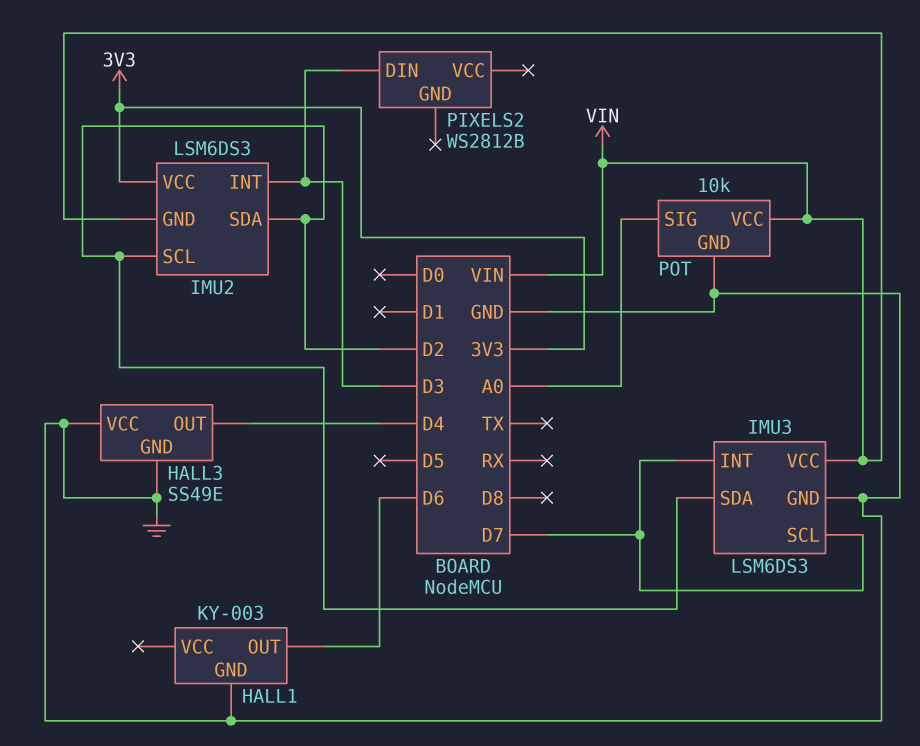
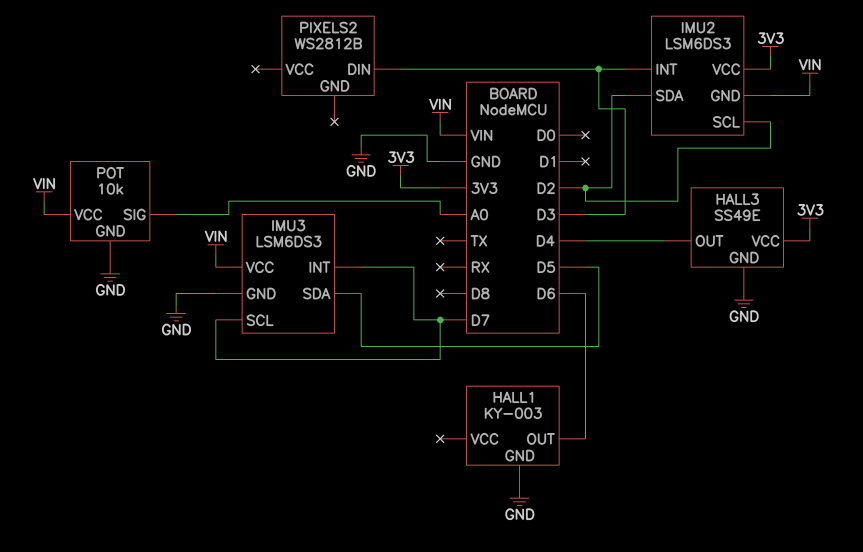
HALL3 pin VCC: GND -> 3V3
IMU3 pin SDA: D2 -> D5

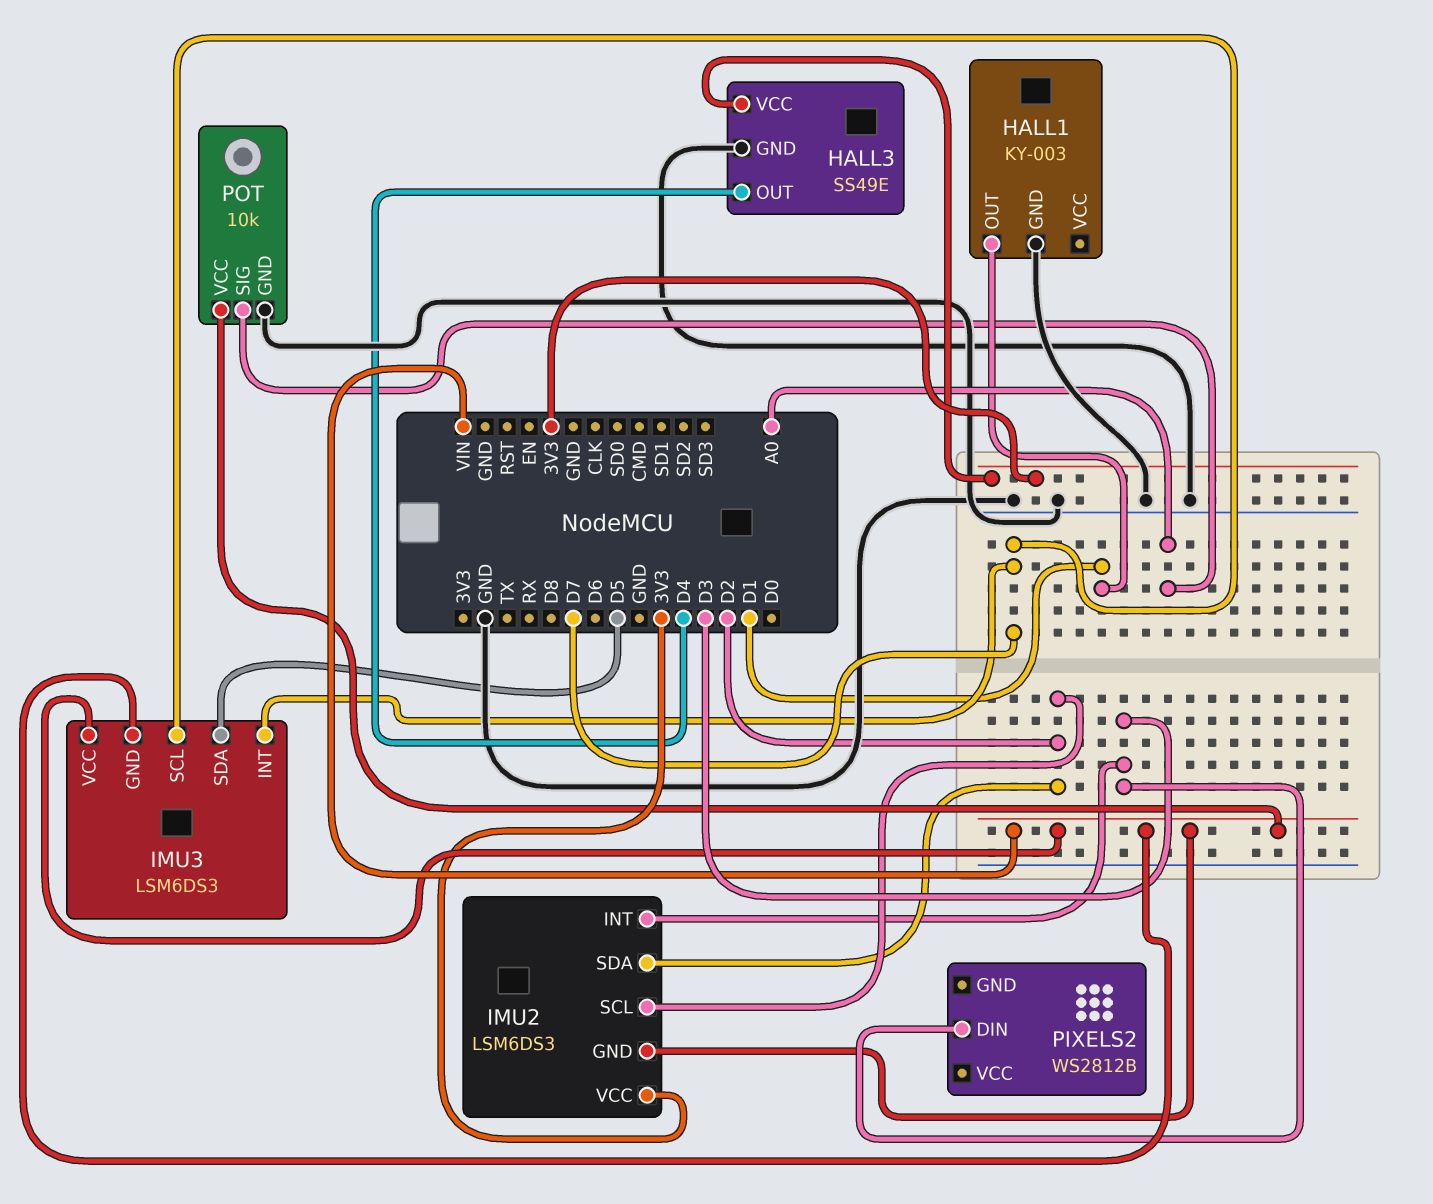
HALL1 pin OUT: D6 -> D1
IMU3 pin GND: GND -> VIN

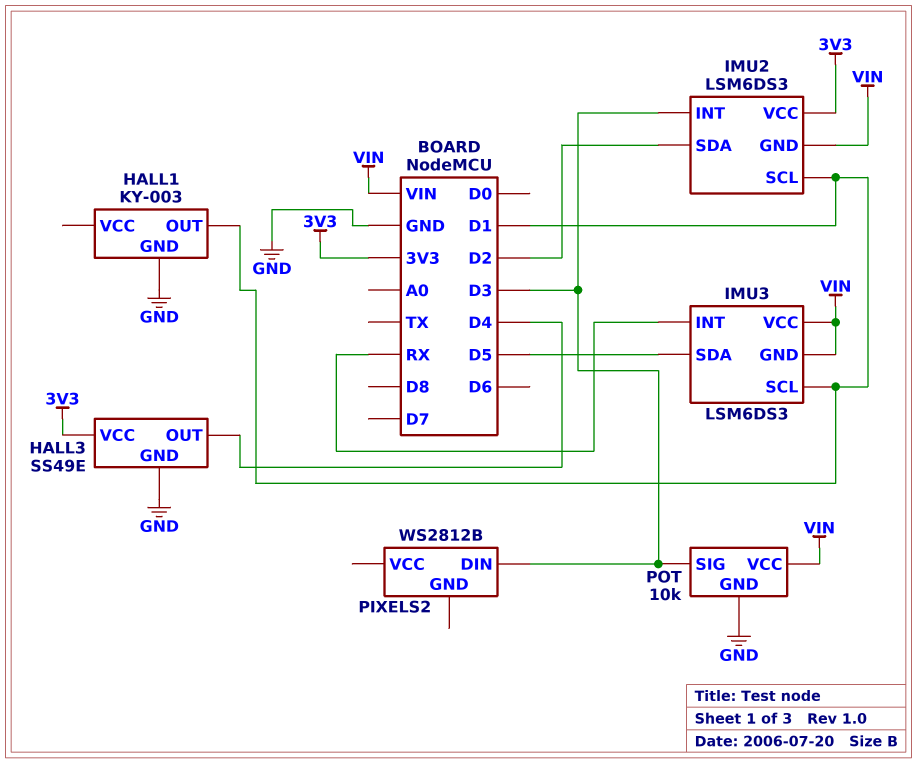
IMU2 pin SCL: D2 -> D1
IMU3 pin INT: D7 -> RX
IMU3 pin SCL: D7 -> D1
POT pin SIG: A0 -> D3

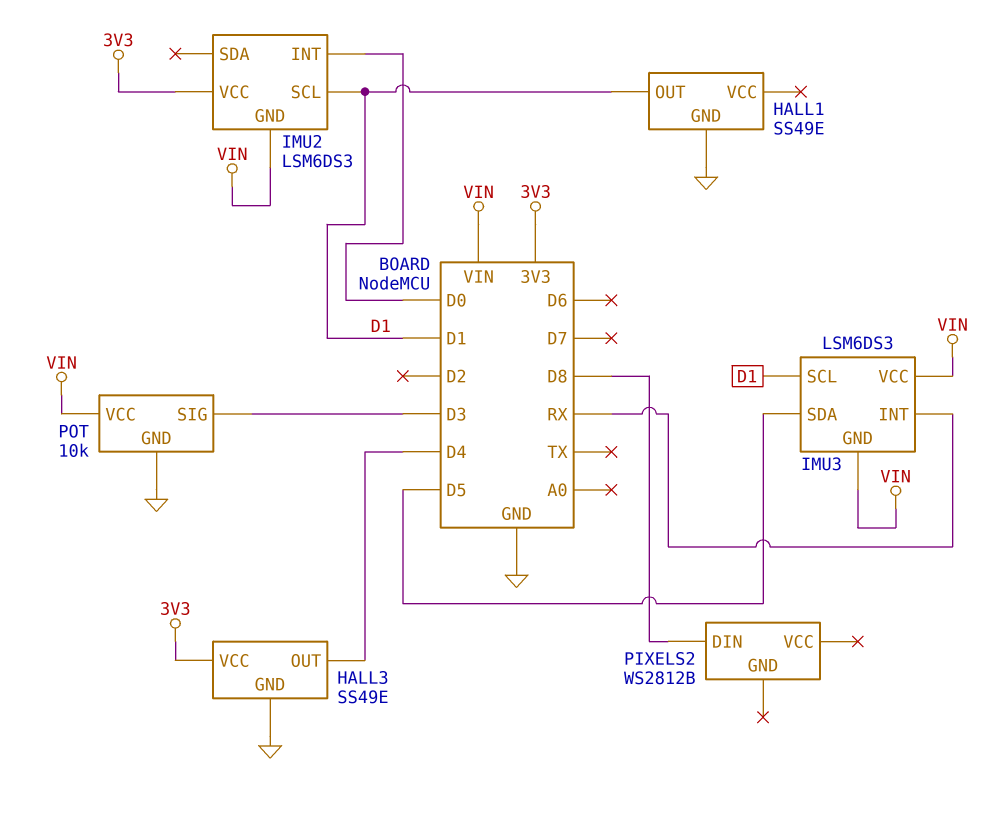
HALL1: KY-003 -> SS49E
IMU2 pin INT: D3 -> D0
IMU2 pin SDA: D2 -> none
PIXELS2 pin DIN: D3 -> D8

